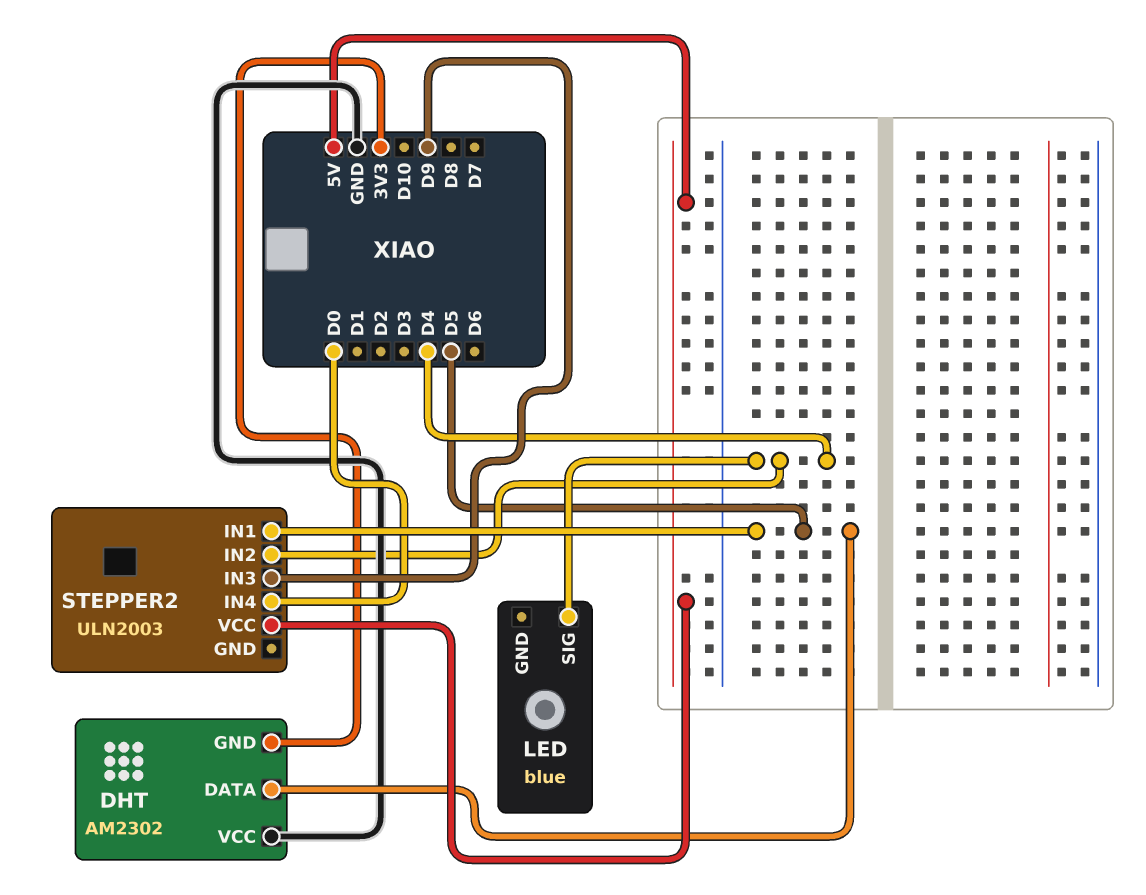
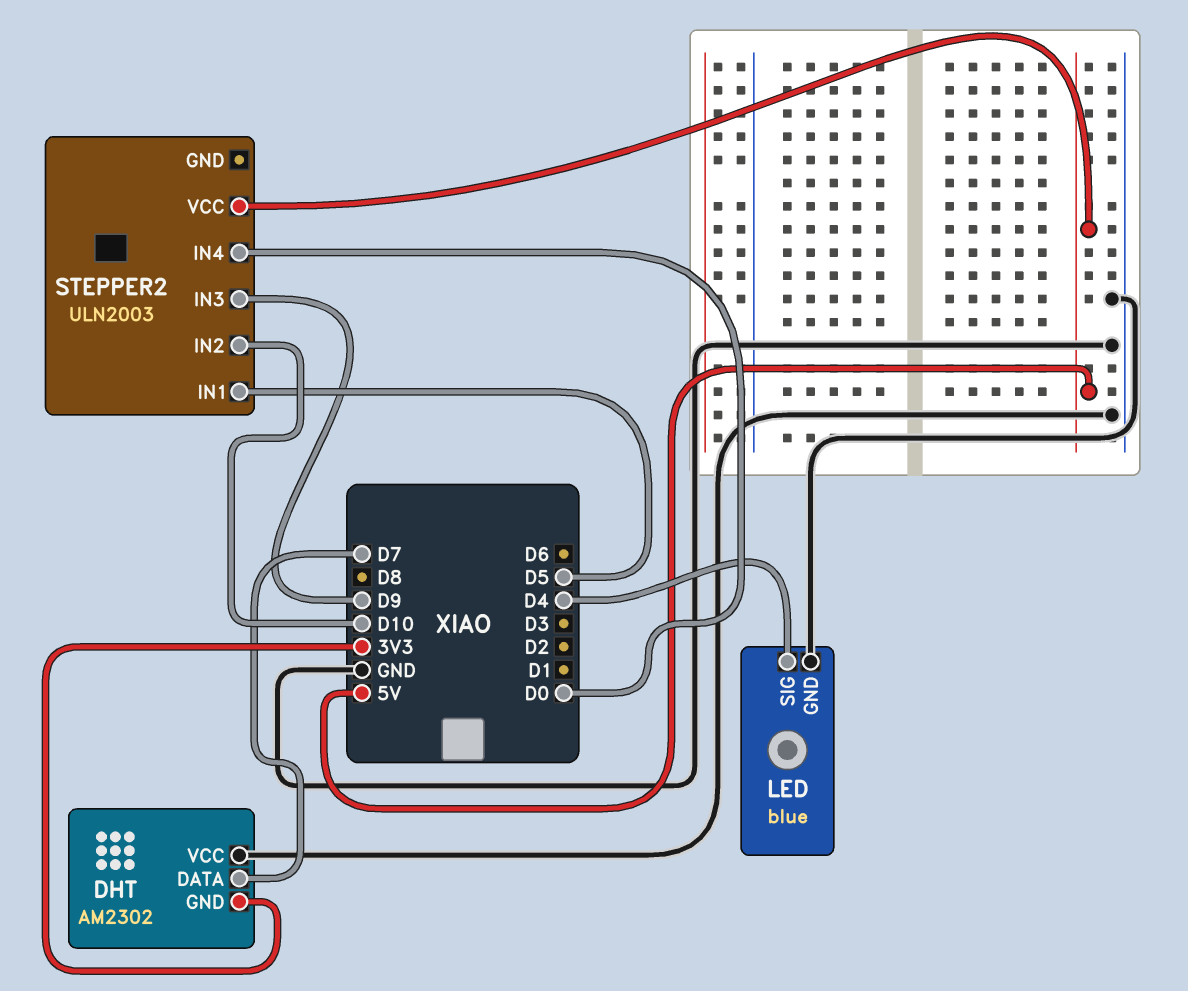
DHT pin DATA: D5 -> D7
LED pin GND: none -> GND
STEPPER2 pin IN2: D4 -> D10

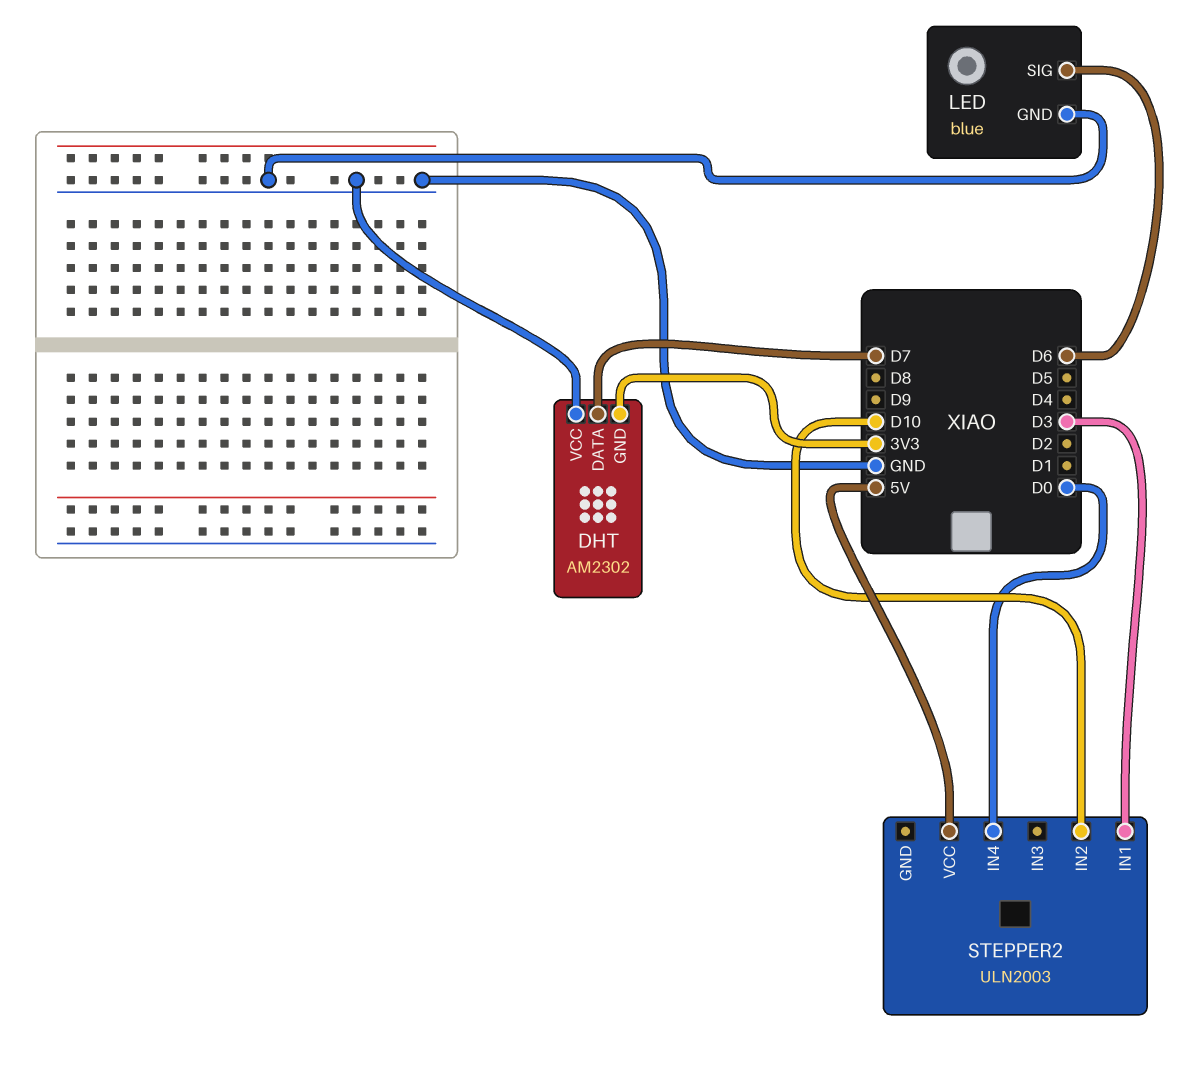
LED pin SIG: D4 -> D6
STEPPER2 pin IN1: D5 -> D3
STEPPER2 pin IN3: D9 -> none

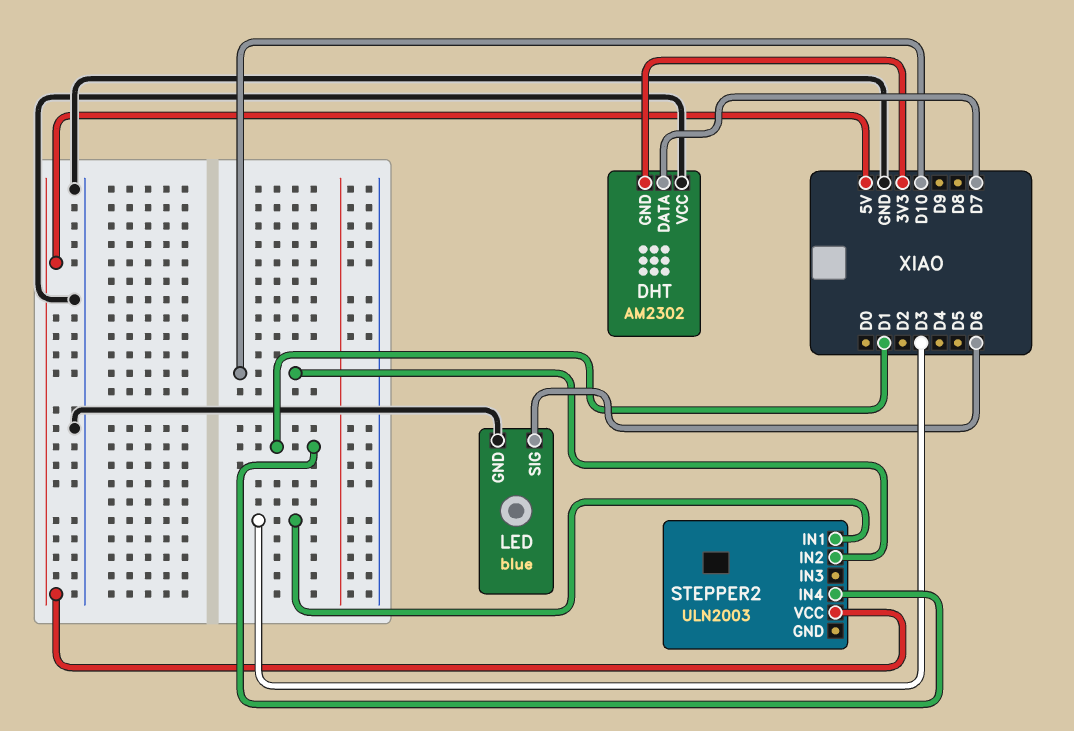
STEPPER2 pin IN4: D0 -> D1

